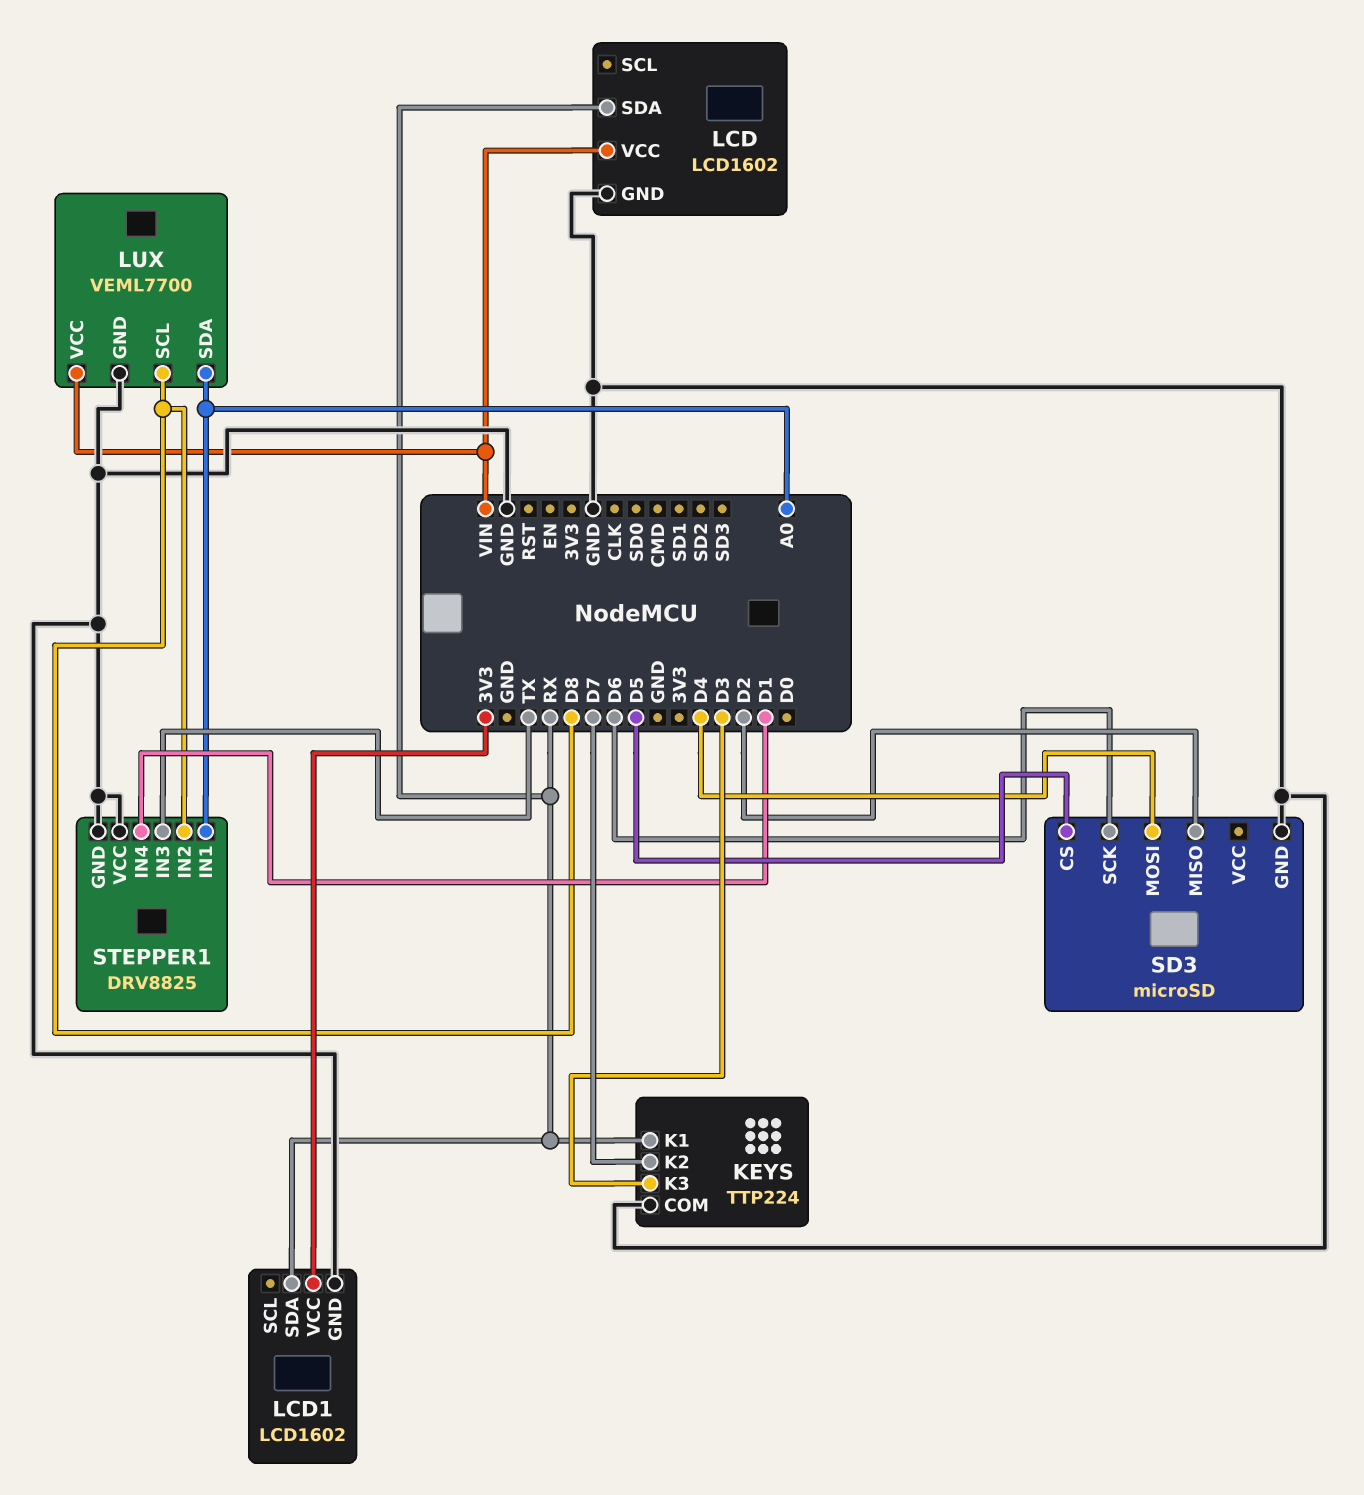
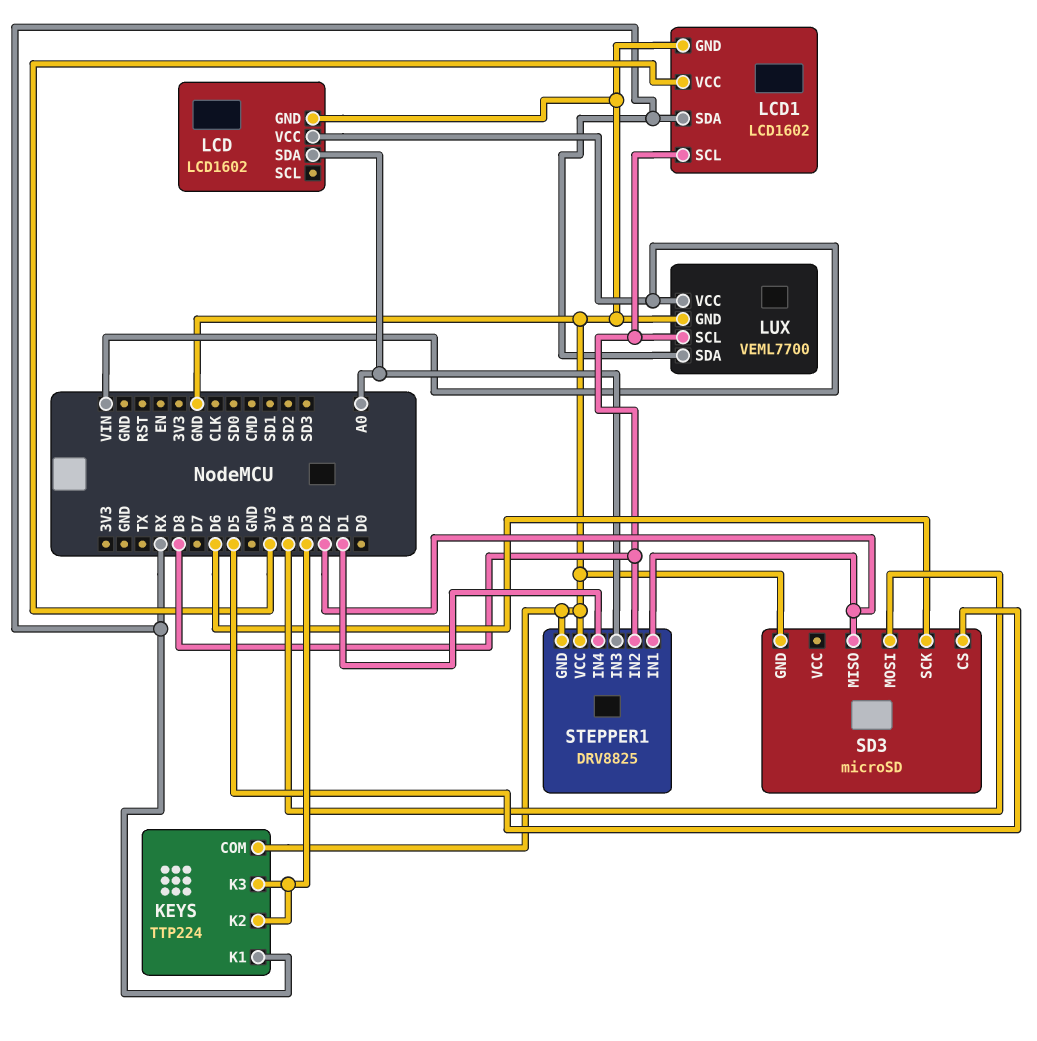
KEYS pin K2: D7 -> D3
LCD pin SDA: RX -> A0
LCD1 pin SCL: none -> D8
LUX pin SDA: A0 -> RX
STEPPER1 pin IN1: A0 -> D2
STEPPER1 pin IN3: TX -> A0

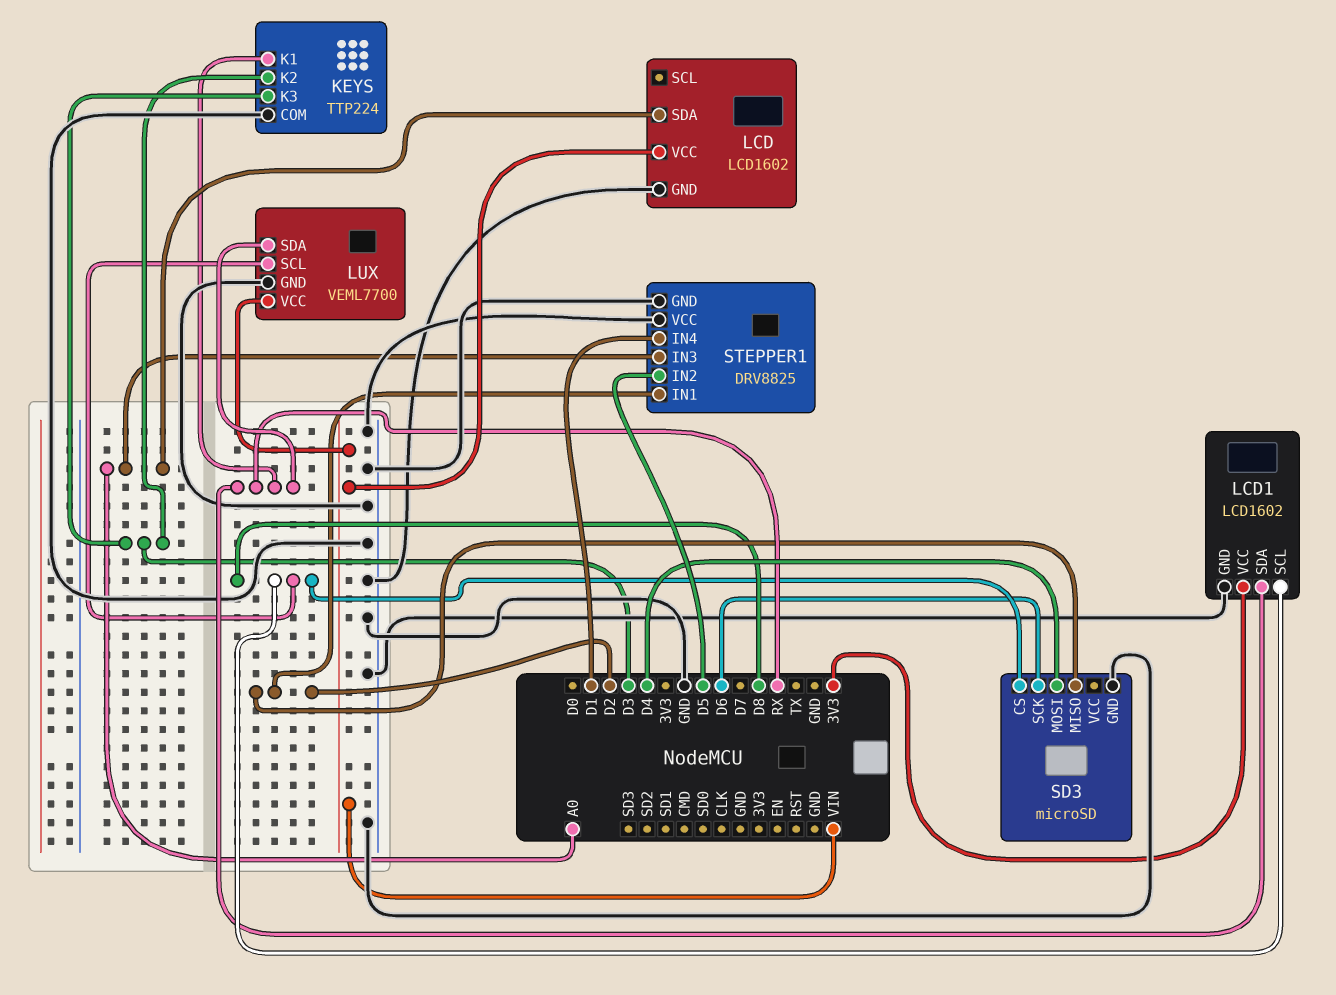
SD3 pin CS: D5 -> D8
STEPPER1 pin IN2: D8 -> D5

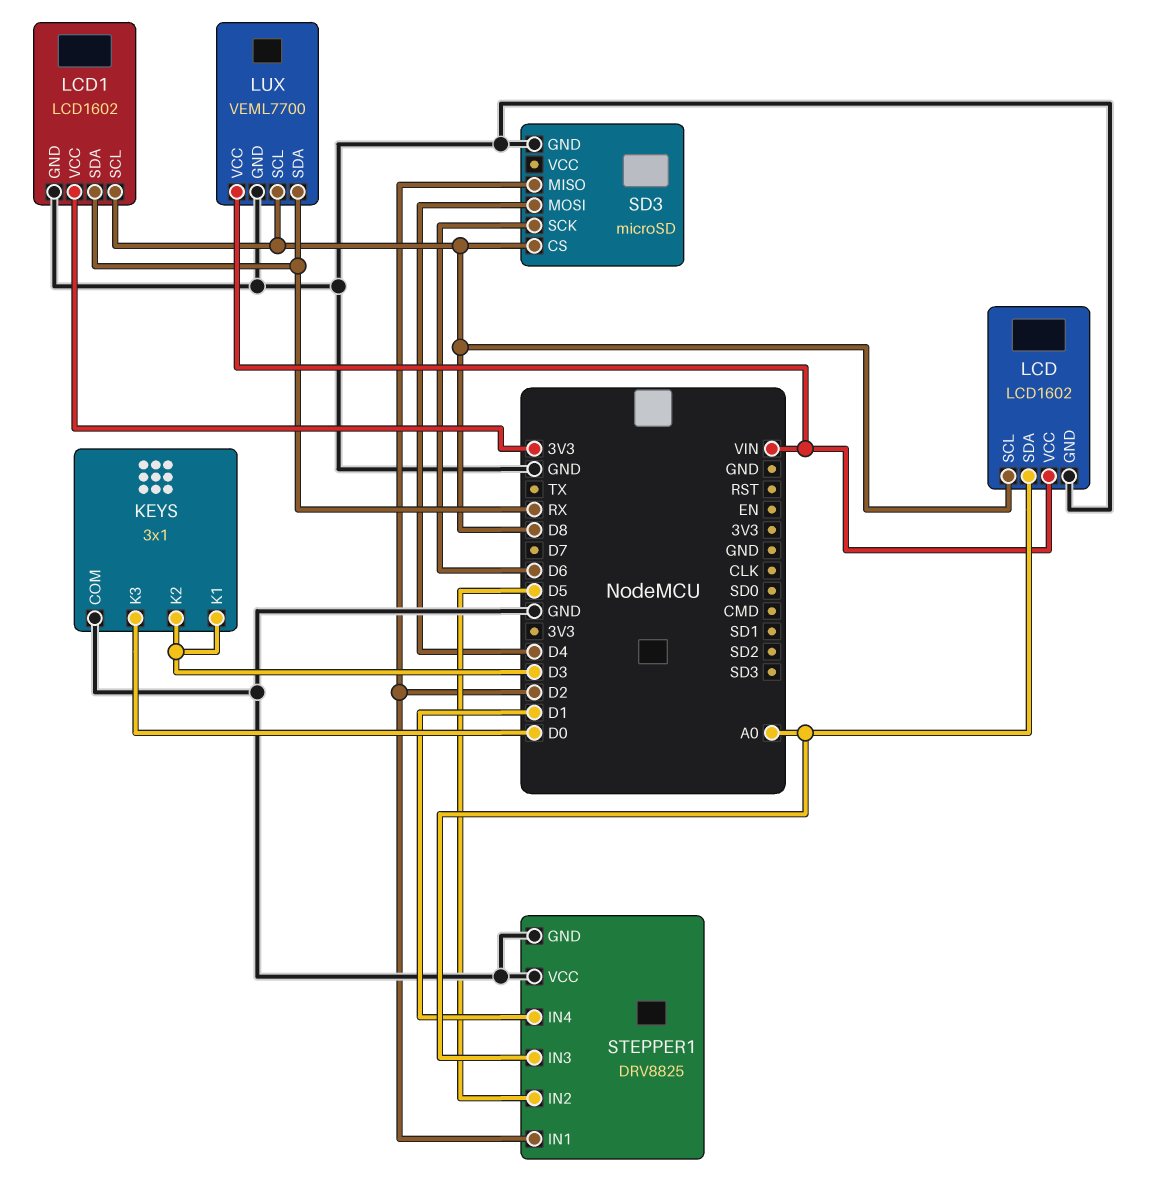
KEYS: TTP224 -> 3x1
KEYS pin K1: RX -> D3
KEYS pin K3: D3 -> D0
LCD pin SCL: none -> D8

